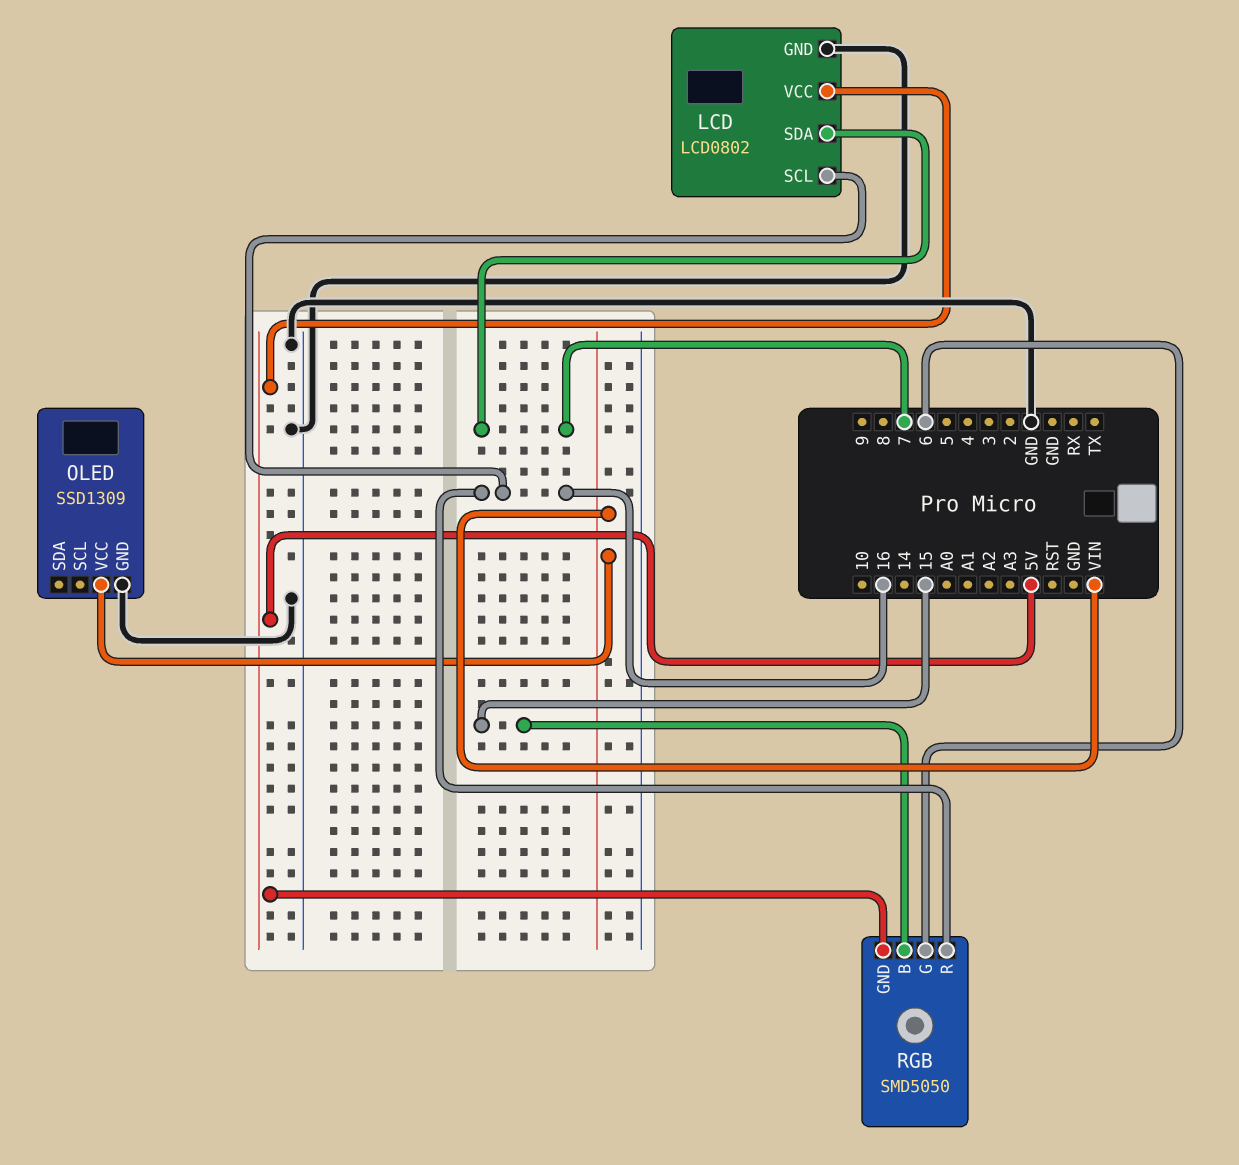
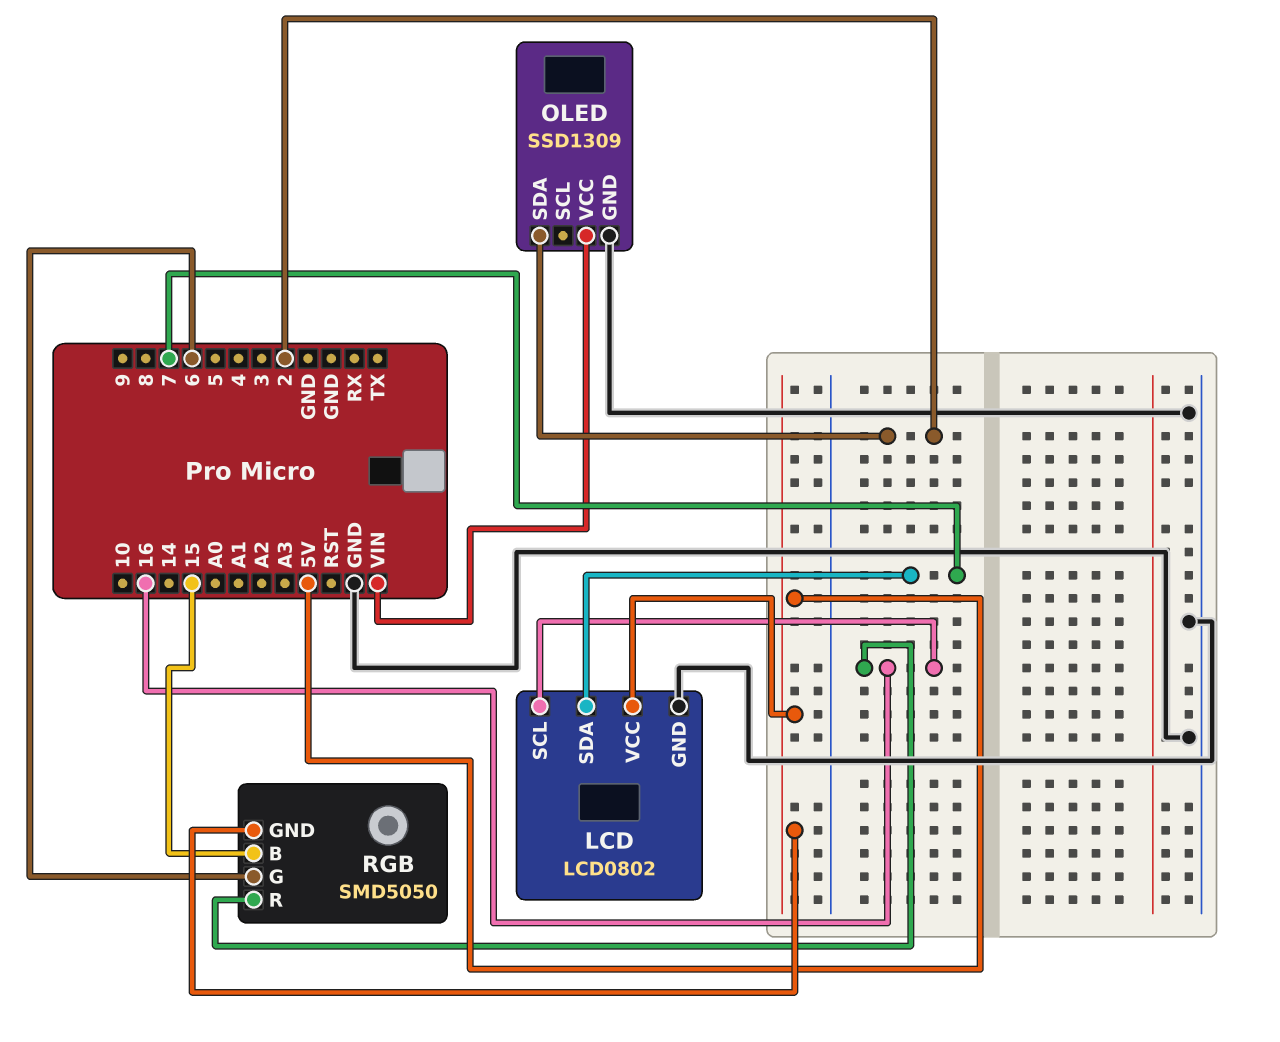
OLED pin SDA: none -> 2

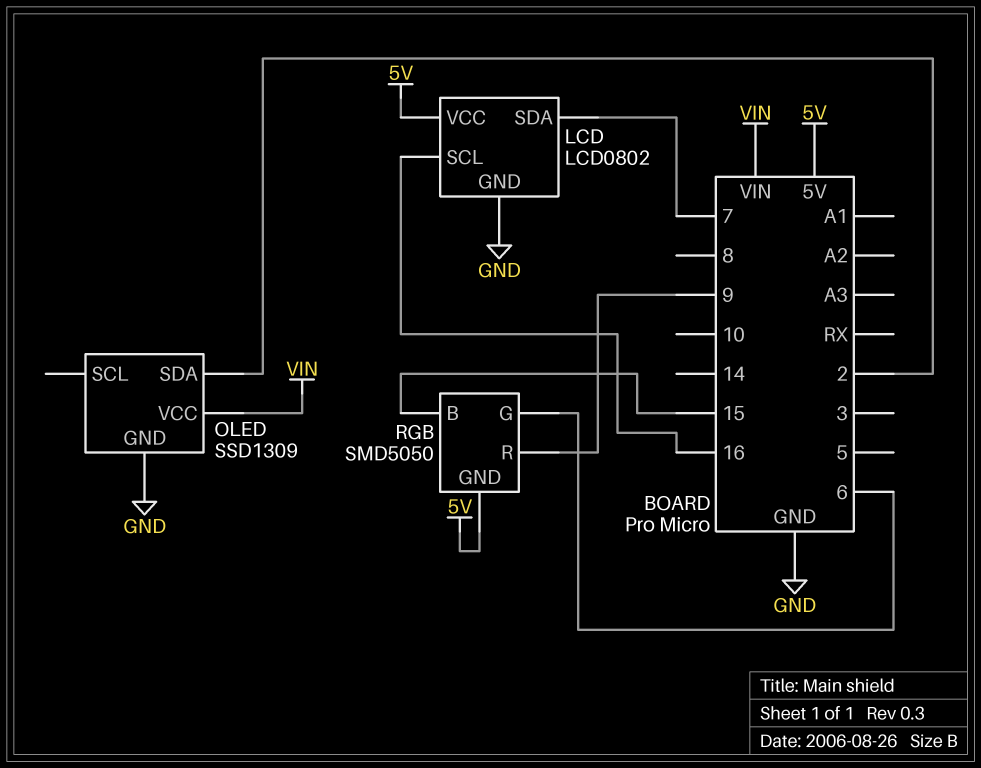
RGB pin R: 16 -> 9

